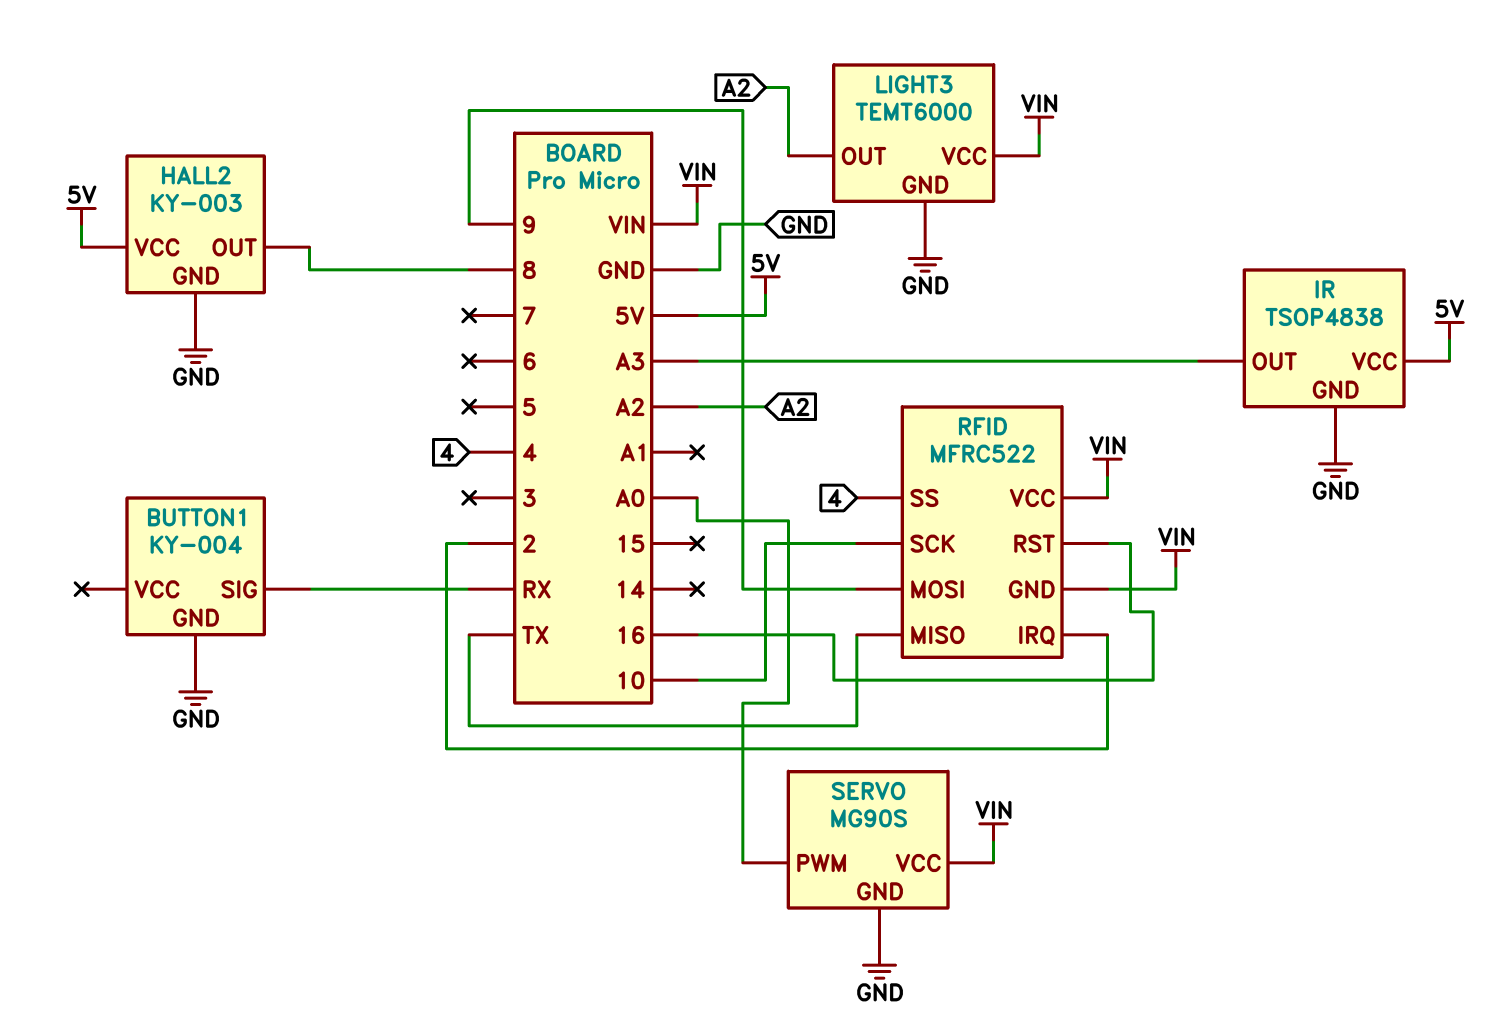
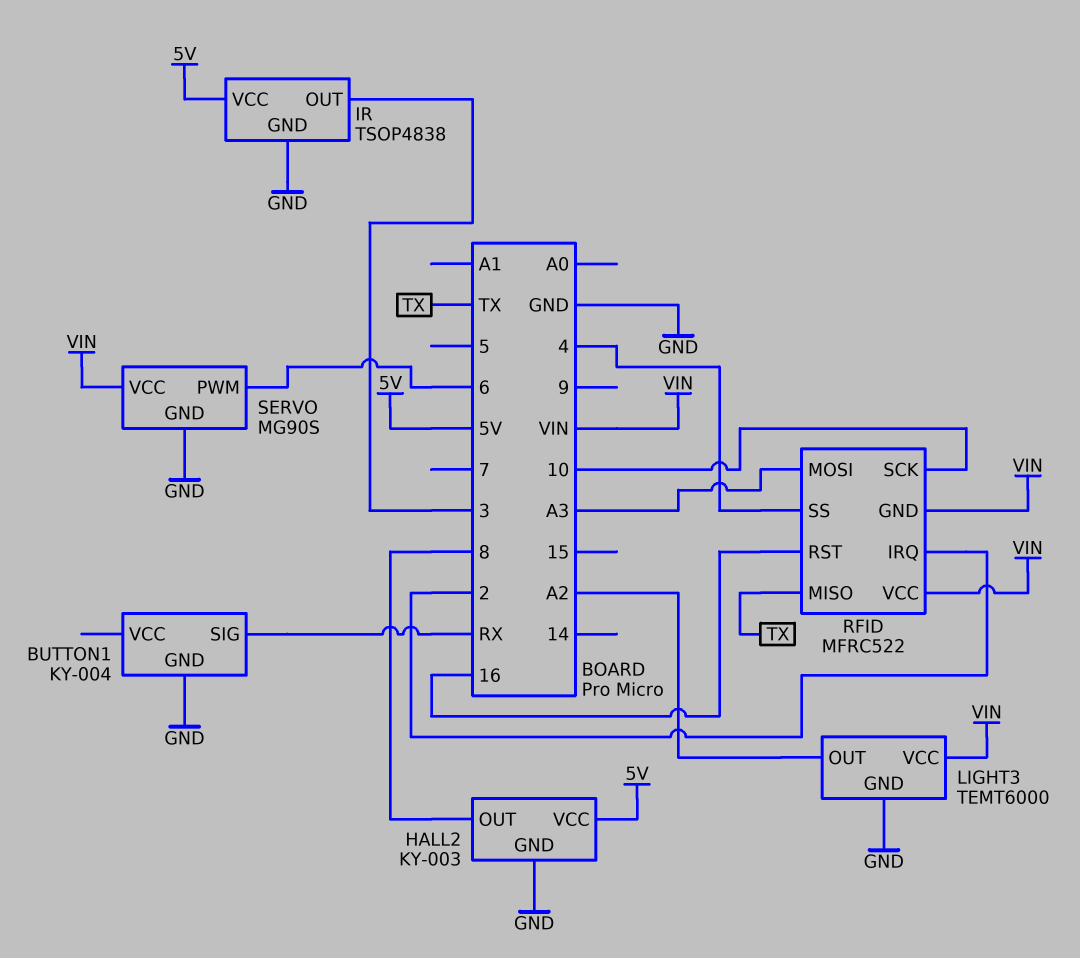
IR pin OUT: A3 -> 3
RFID pin MOSI: 9 -> A3
SERVO pin PWM: A0 -> 6

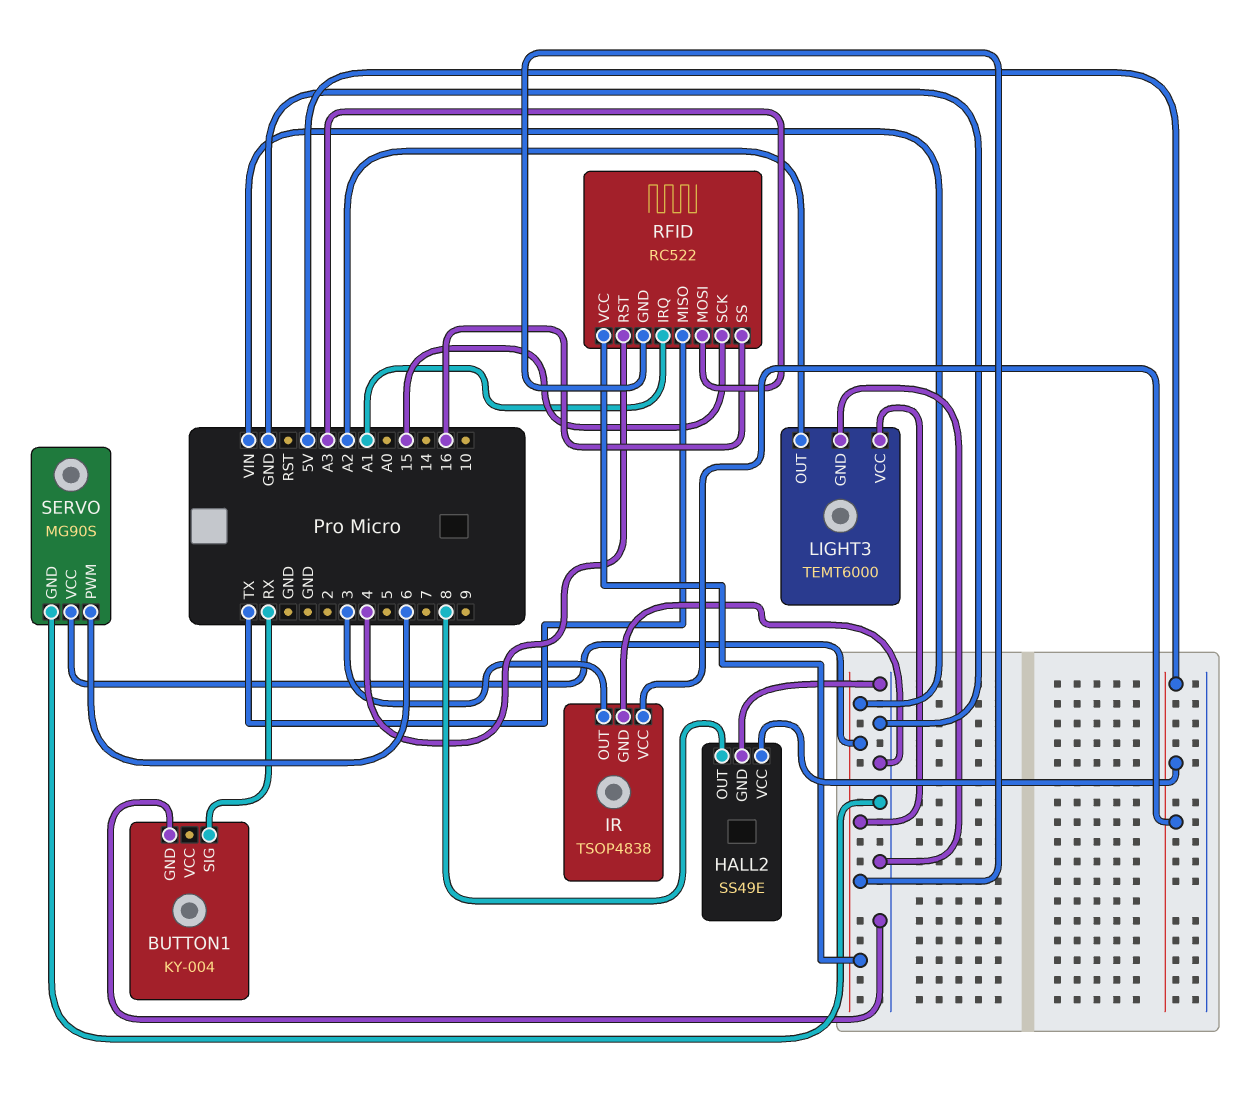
HALL2: KY-003 -> SS49E
RFID: MFRC522 -> RC522
RFID pin IRQ: 2 -> A1
RFID pin RST: 16 -> 4
RFID pin SCK: 10 -> 15
RFID pin SS: 4 -> 16

